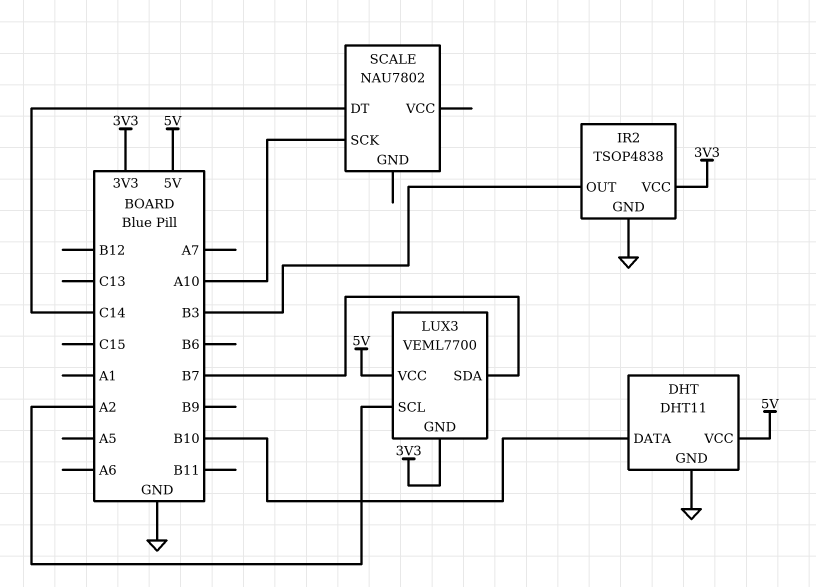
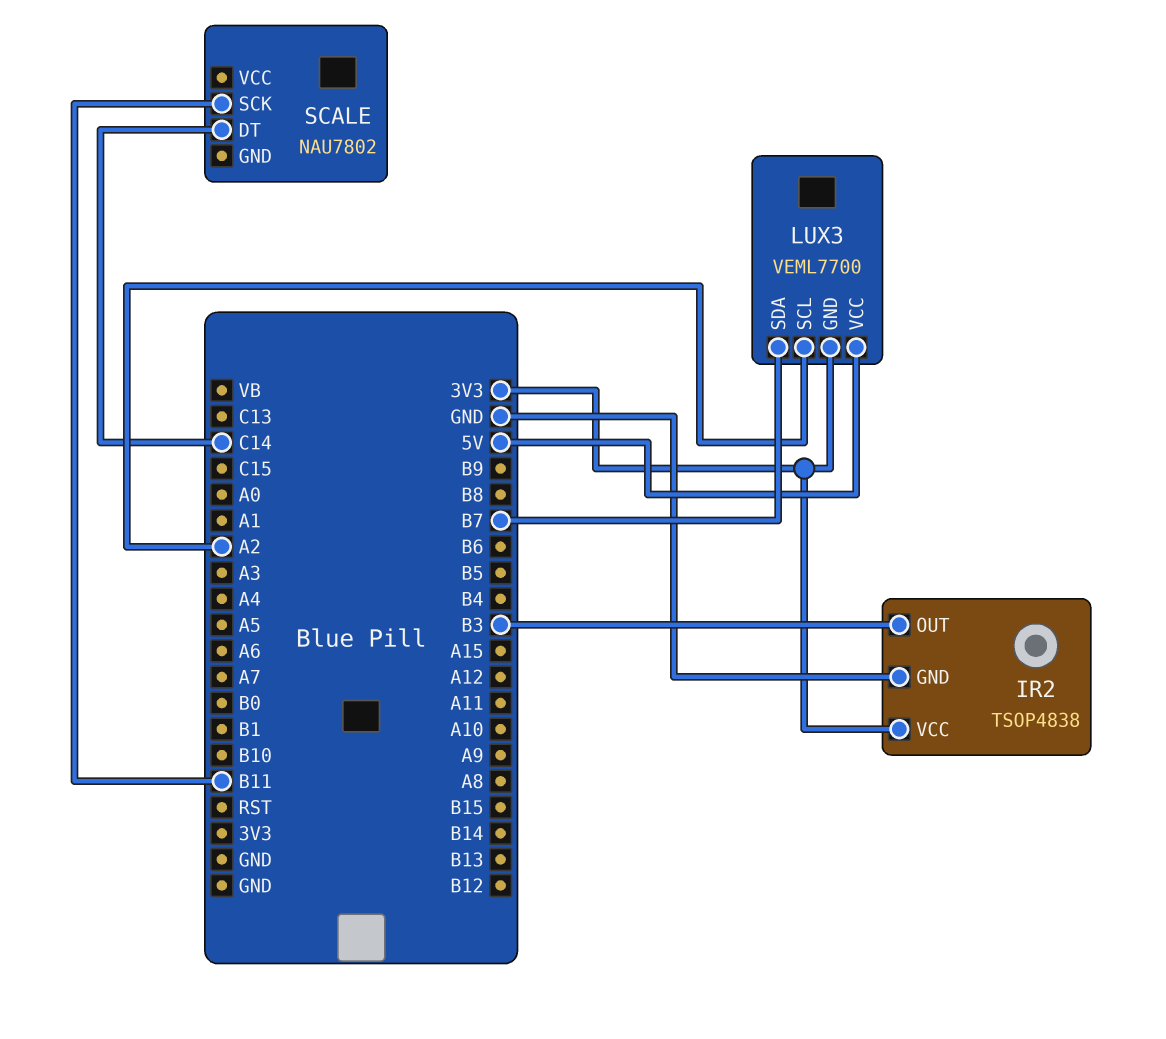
DHT: DHT11 -> none
DHT pin DATA: B10 -> none
DHT pin GND: GND -> none
DHT pin VCC: 5V -> none
SCALE pin SCK: A10 -> B11

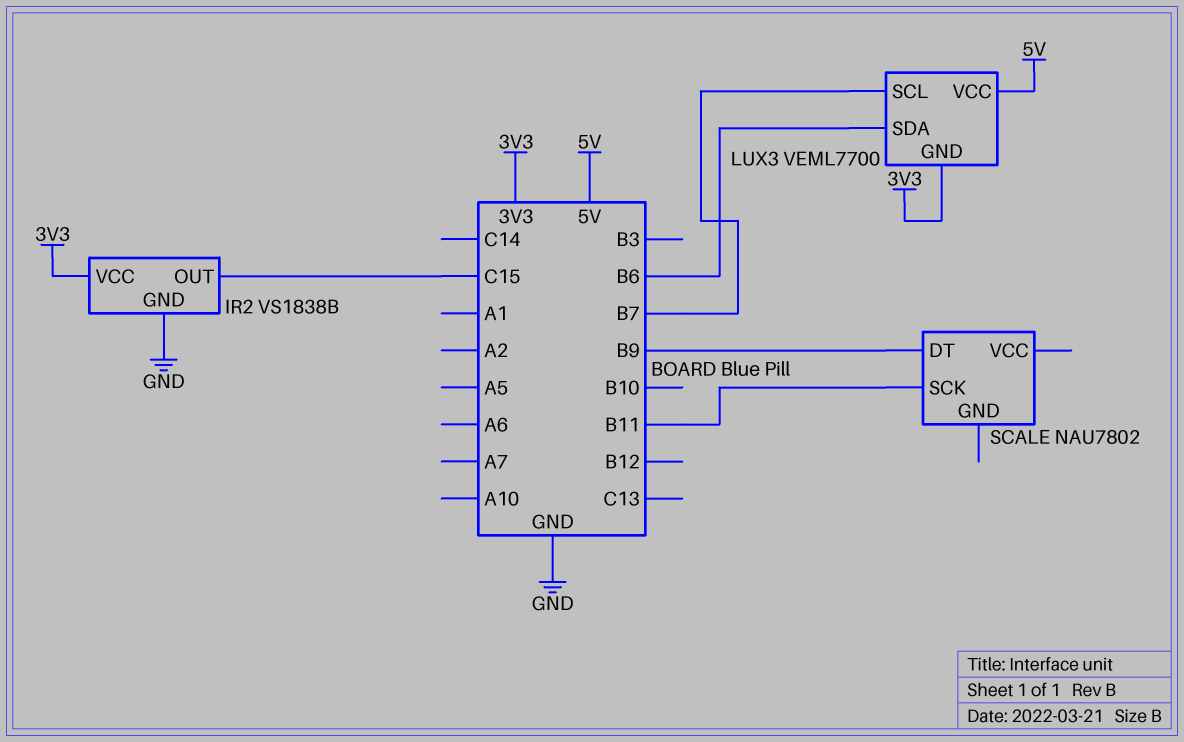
IR2: TSOP4838 -> VS1838B
IR2 pin OUT: B3 -> C15
LUX3 pin SCL: A2 -> B7
LUX3 pin SDA: B7 -> B6
SCALE pin DT: C14 -> B9

